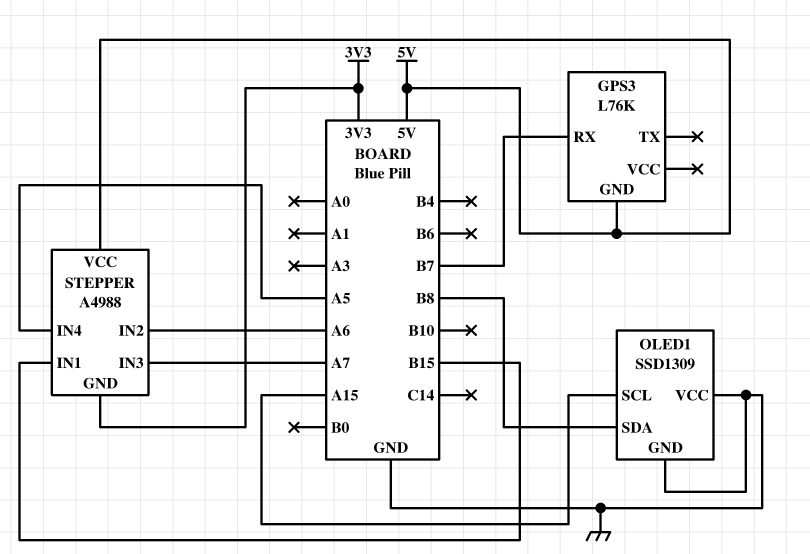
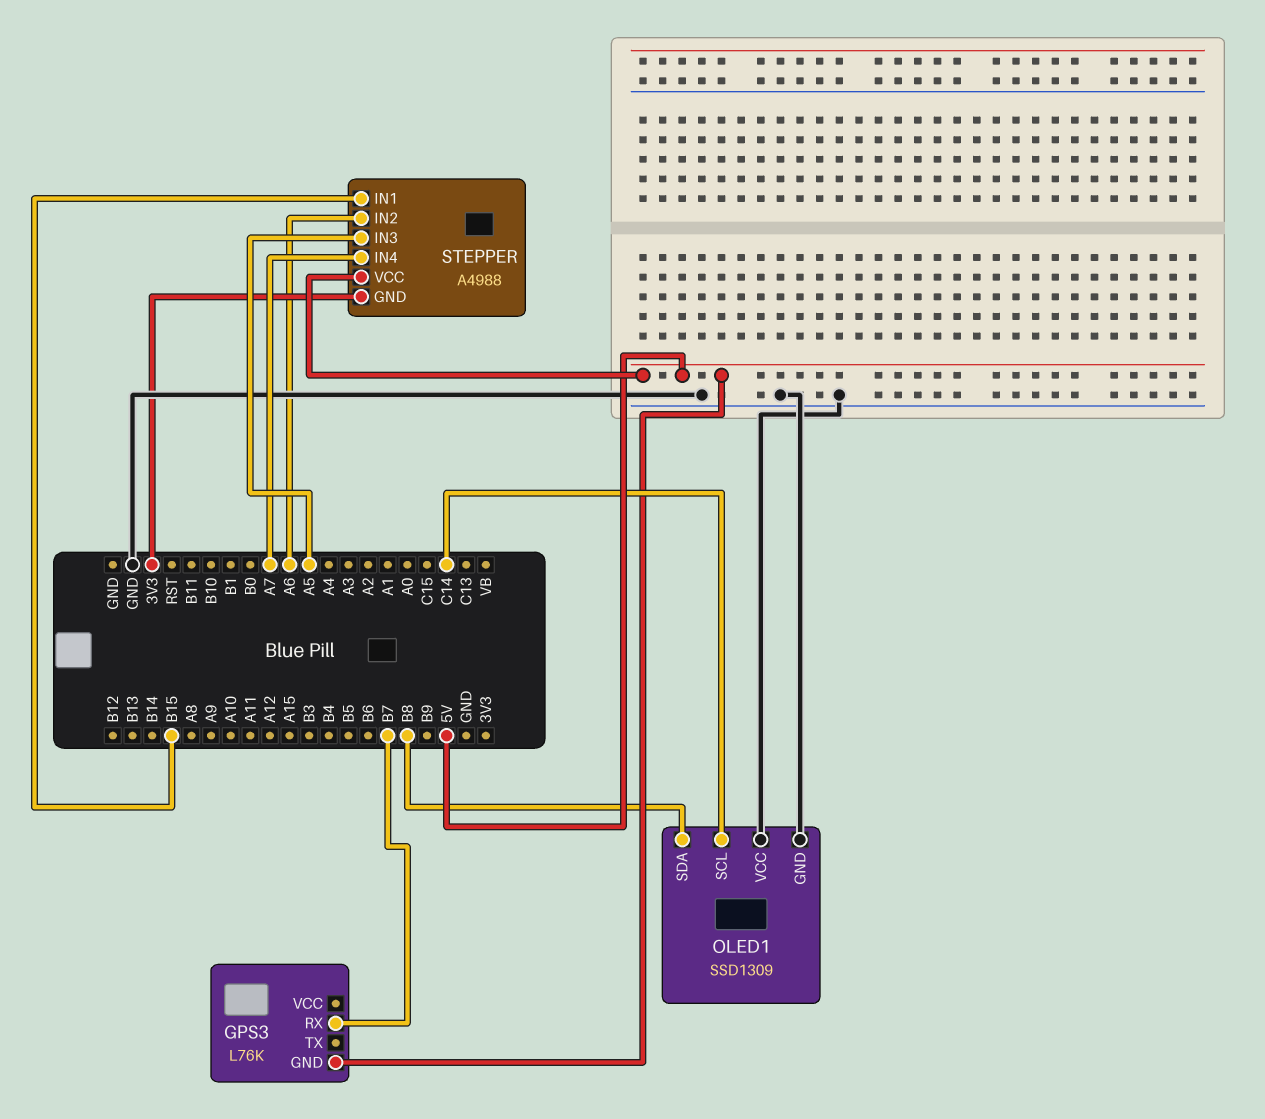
OLED1 pin SCL: A15 -> C14
STEPPER pin IN3: A7 -> A5
STEPPER pin IN4: A5 -> A7

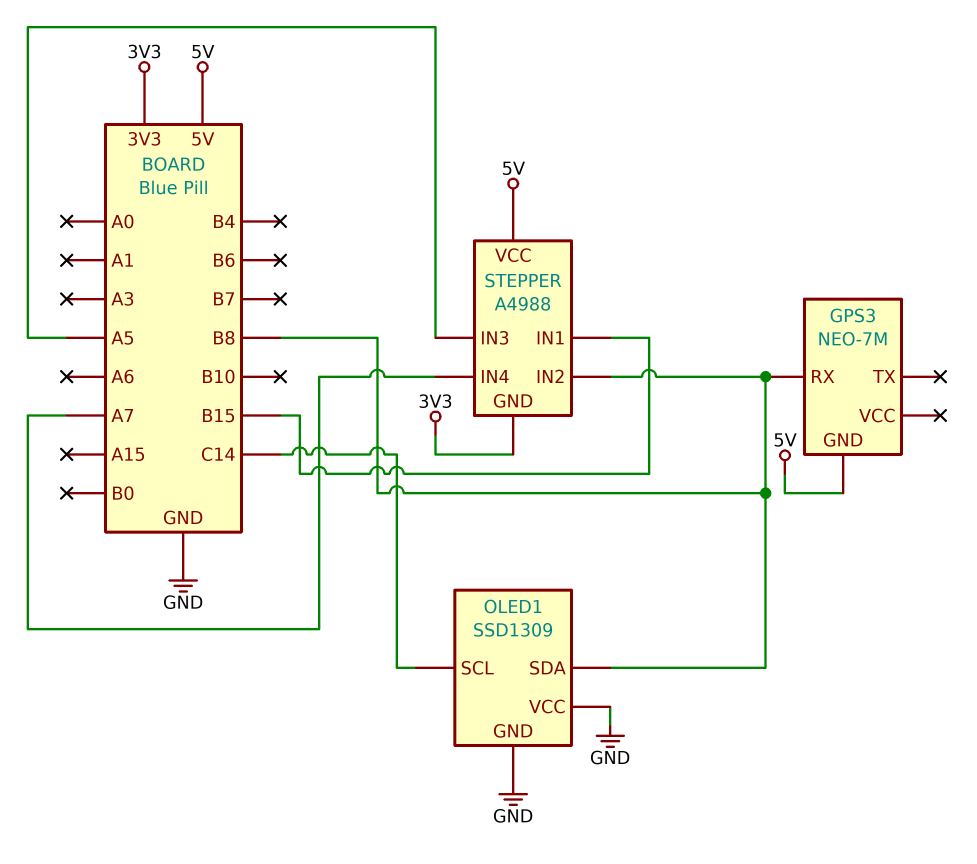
GPS3: L76K -> NEO-7M
GPS3 pin RX: B7 -> B8
STEPPER pin IN2: A6 -> B8

